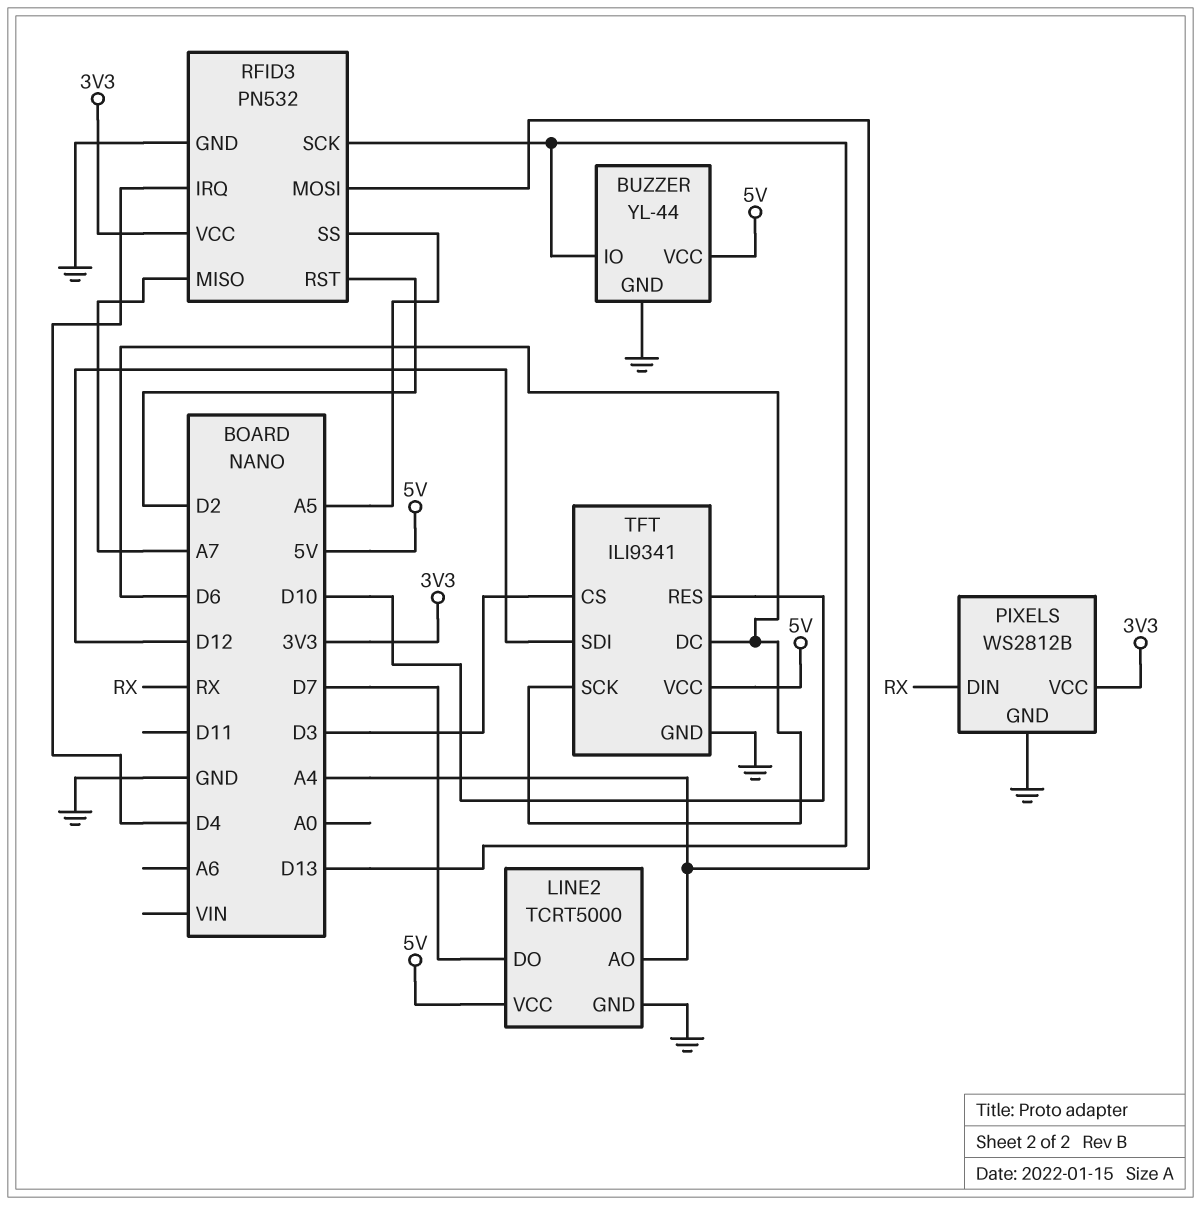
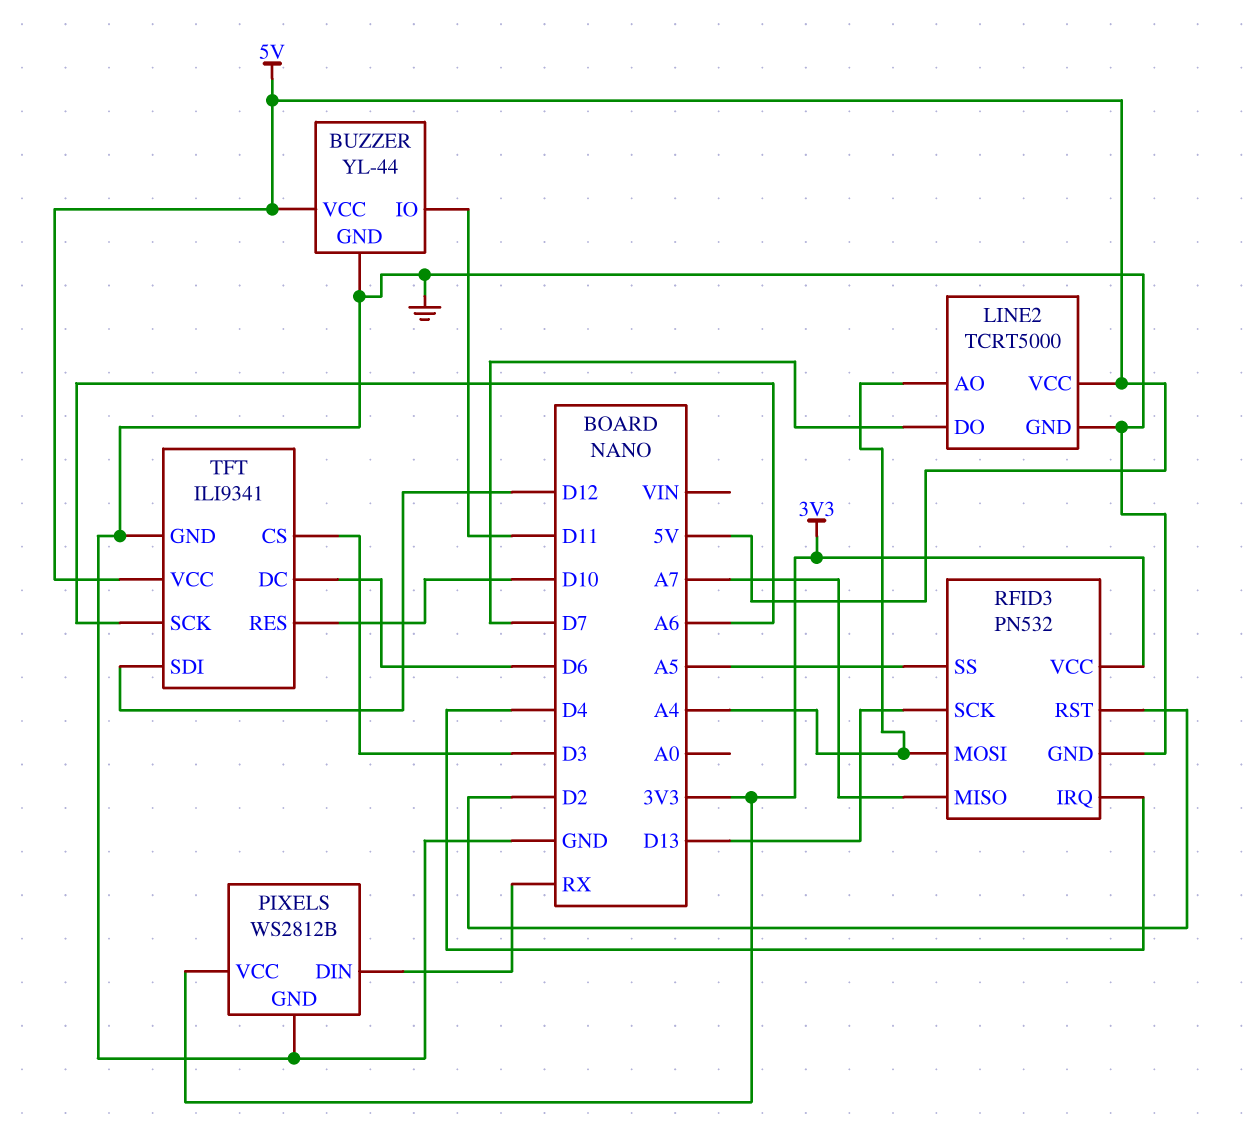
BUZZER pin IO: D13 -> D11
TFT pin SCK: D6 -> A6

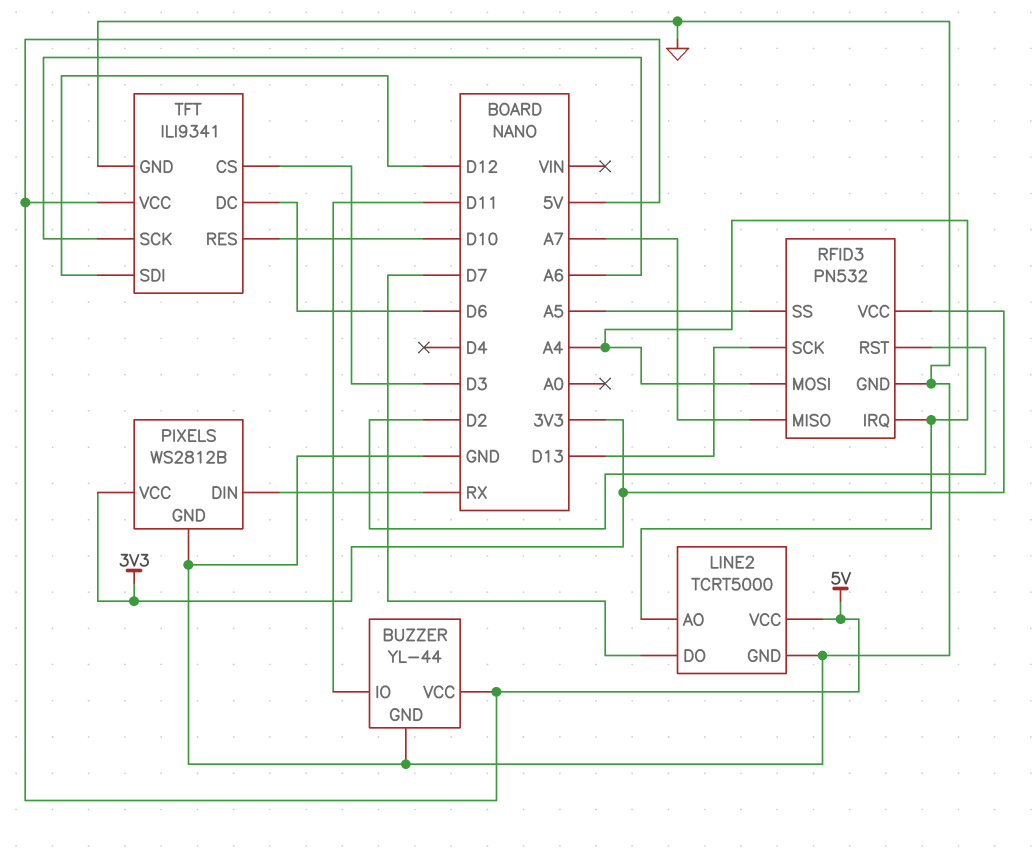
RFID3 pin IRQ: D4 -> A4

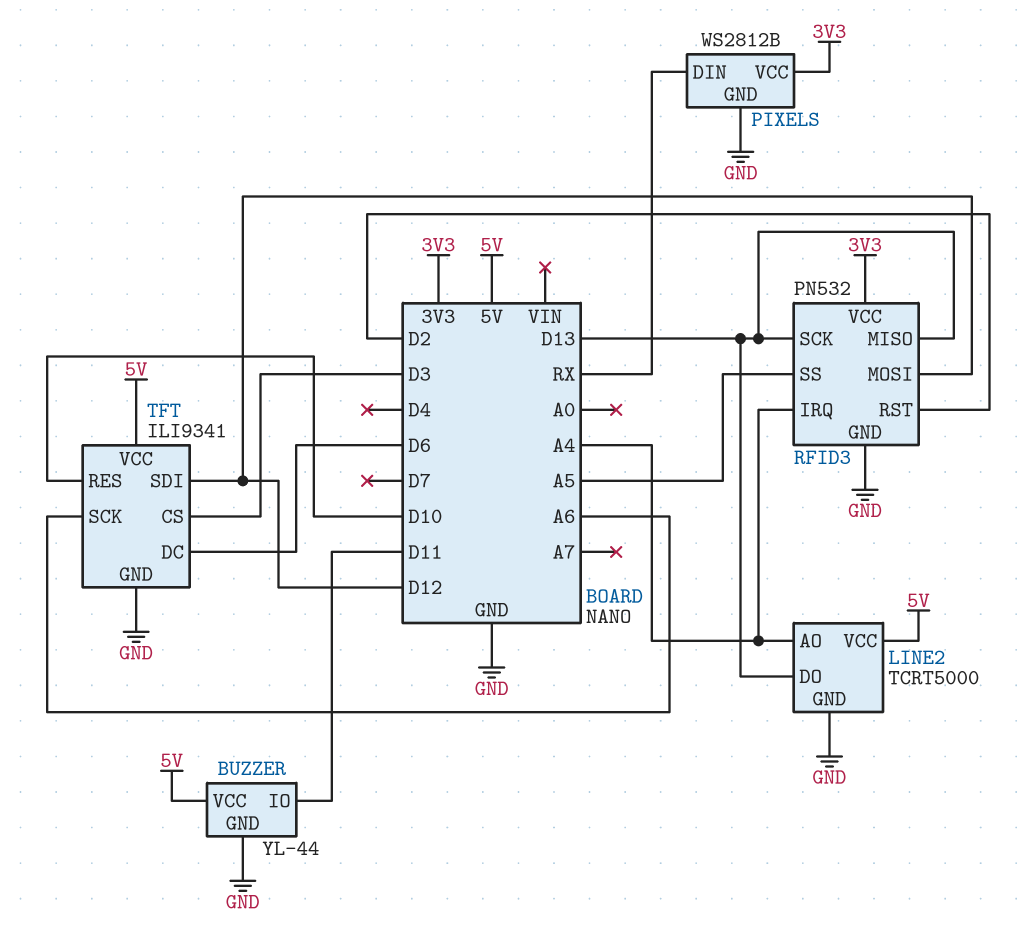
LINE2 pin DO: D7 -> D13
RFID3 pin MISO: A7 -> D13
RFID3 pin MOSI: A4 -> D12

